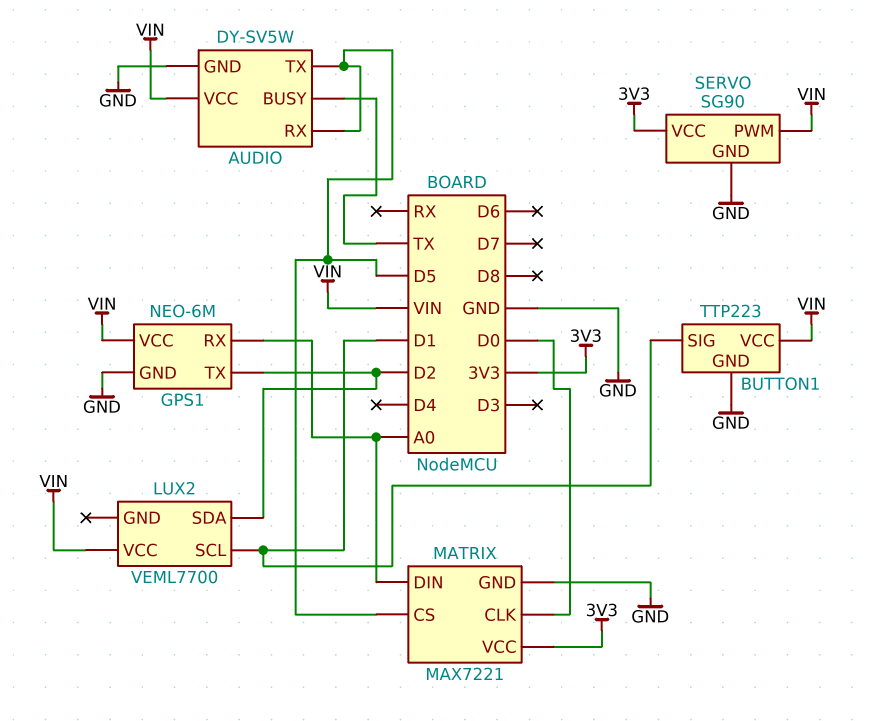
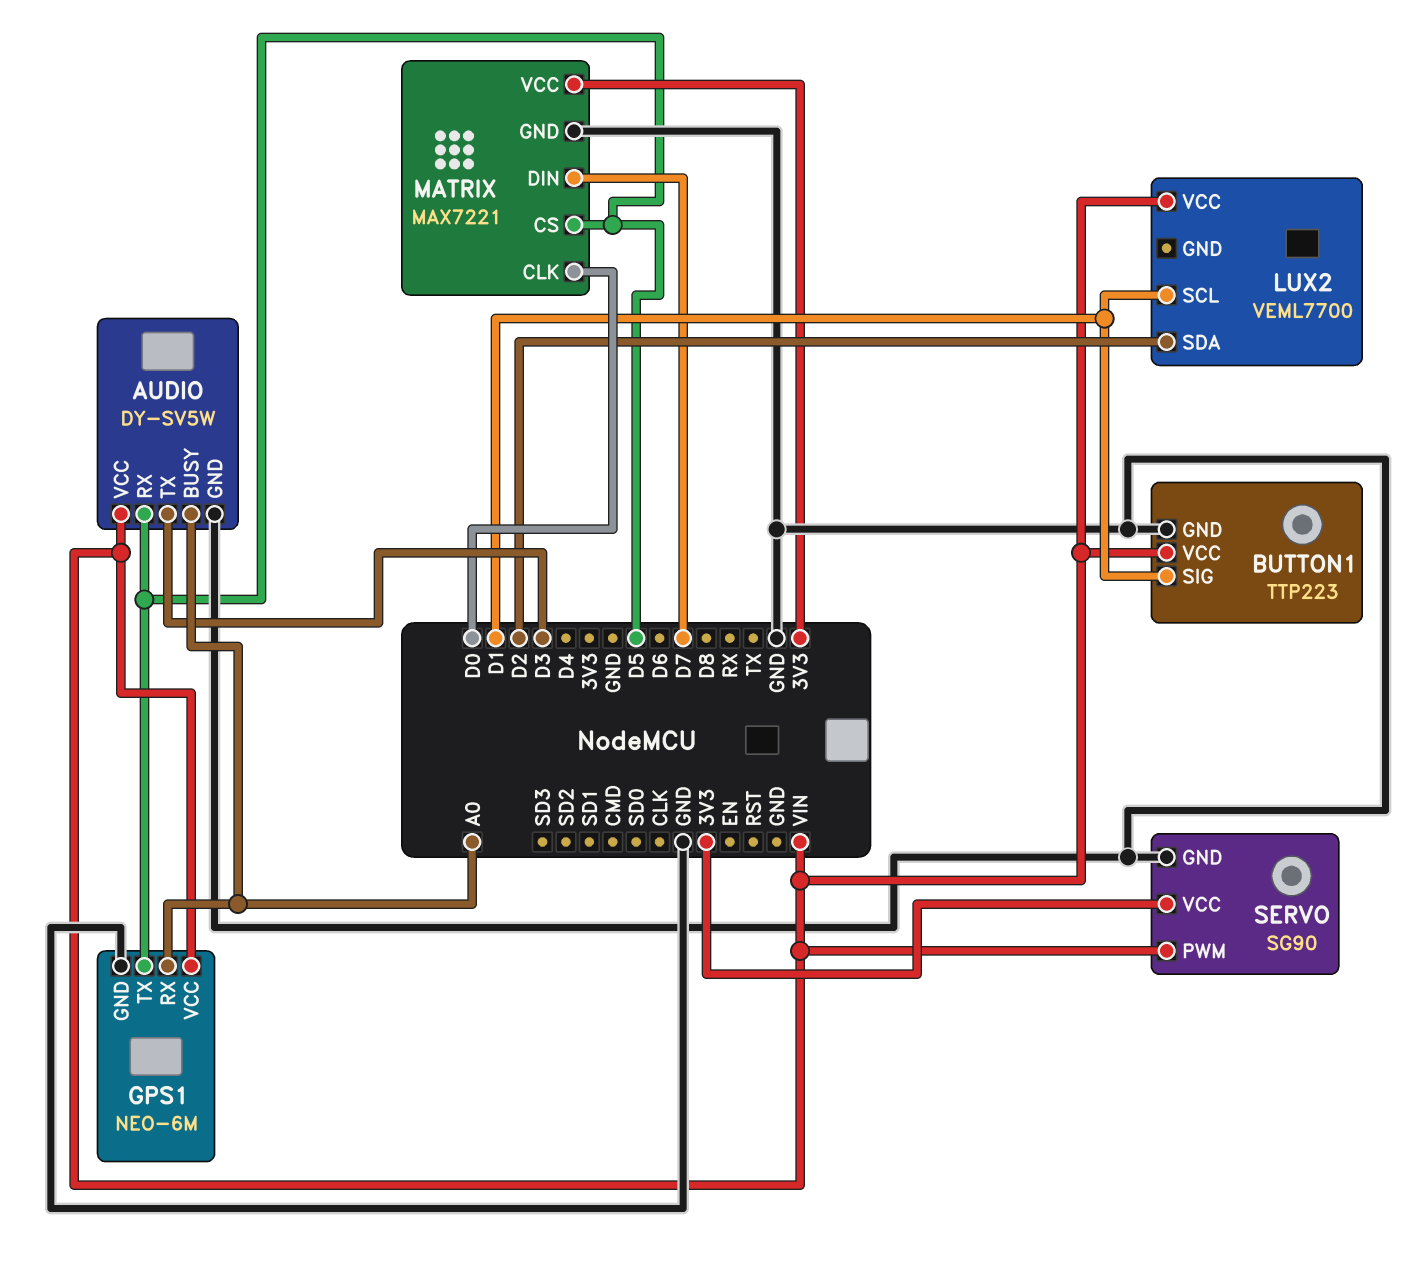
AUDIO pin BUSY: TX -> A0
AUDIO pin TX: D5 -> D3
GPS1 pin TX: D2 -> D5
MATRIX pin DIN: A0 -> D7

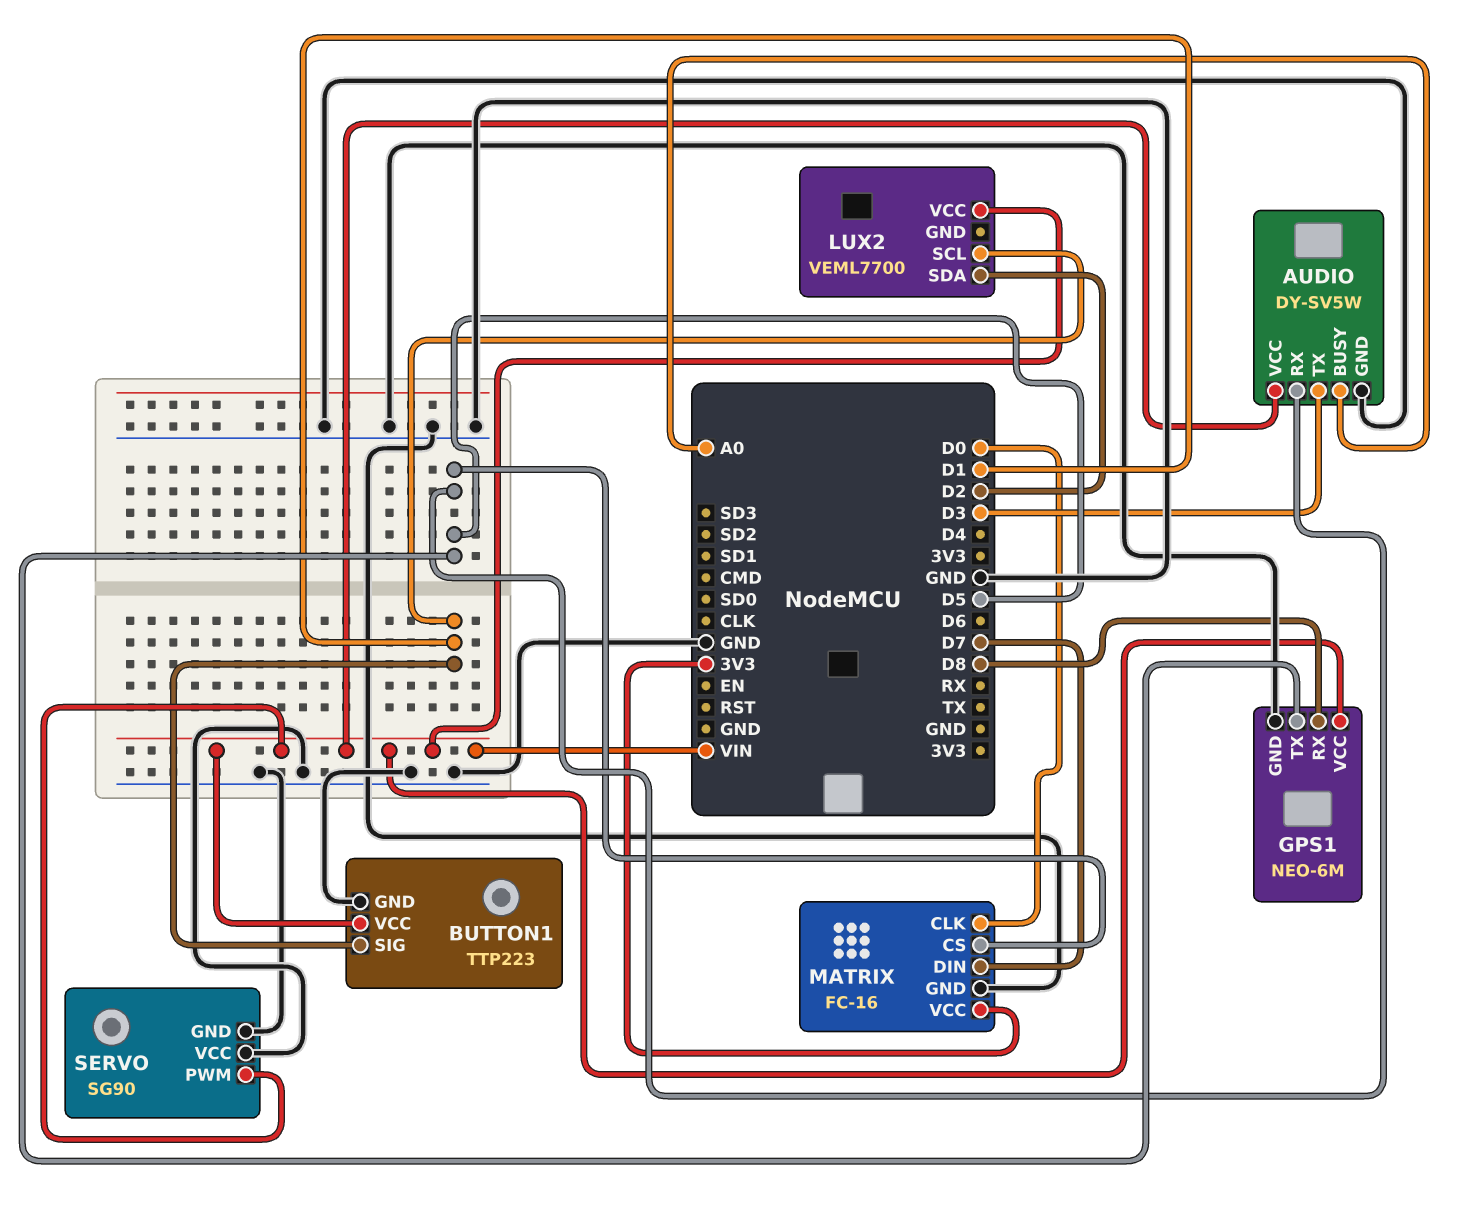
GPS1 pin RX: A0 -> D8
MATRIX: MAX7221 -> FC-16
SERVO pin VCC: 3V3 -> GND

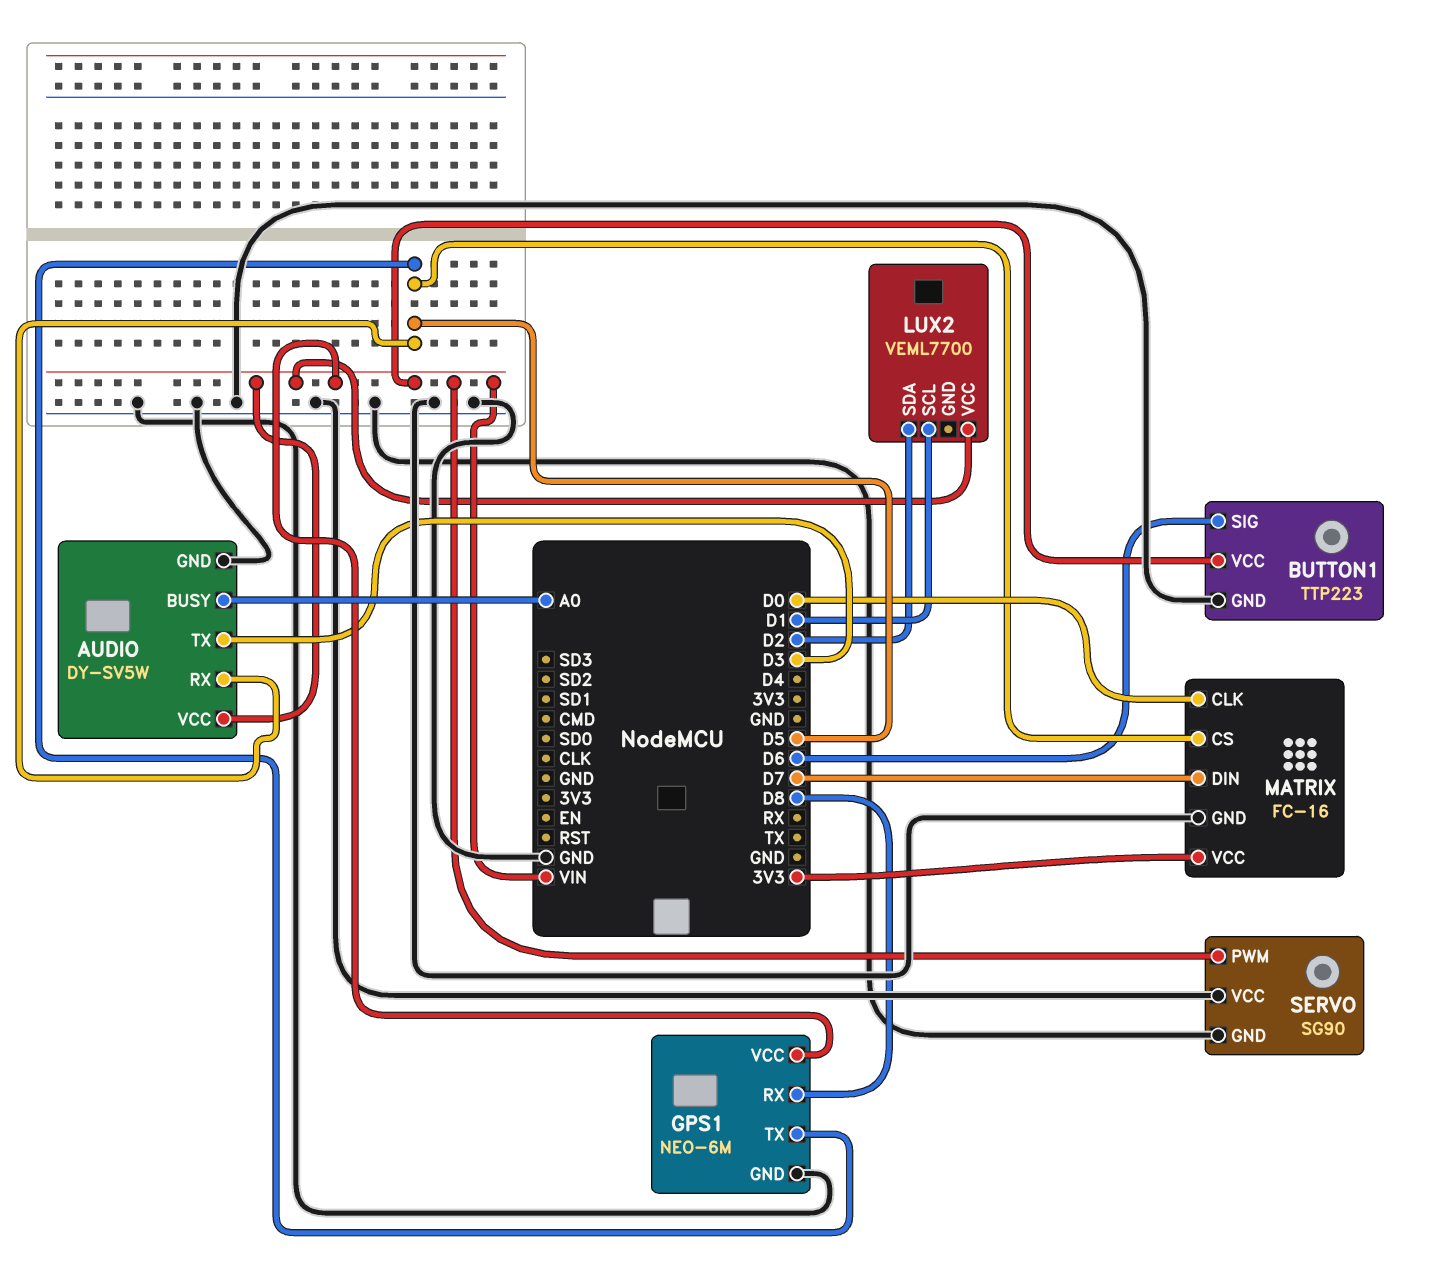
BUTTON1 pin SIG: D1 -> D6

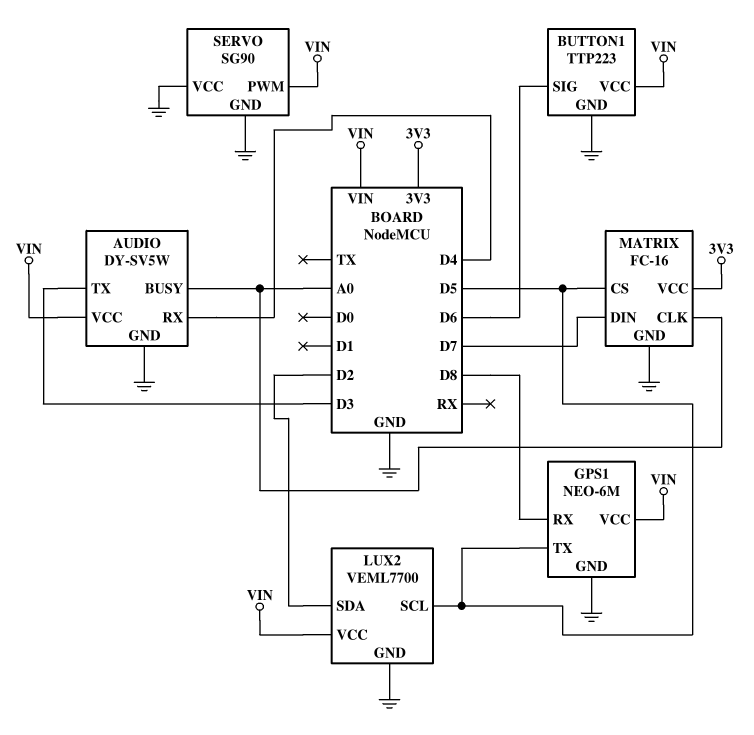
AUDIO pin RX: D5 -> D4
LUX2 pin GND: none -> GND
LUX2 pin SCL: D1 -> D5
MATRIX pin CLK: D0 -> A0

